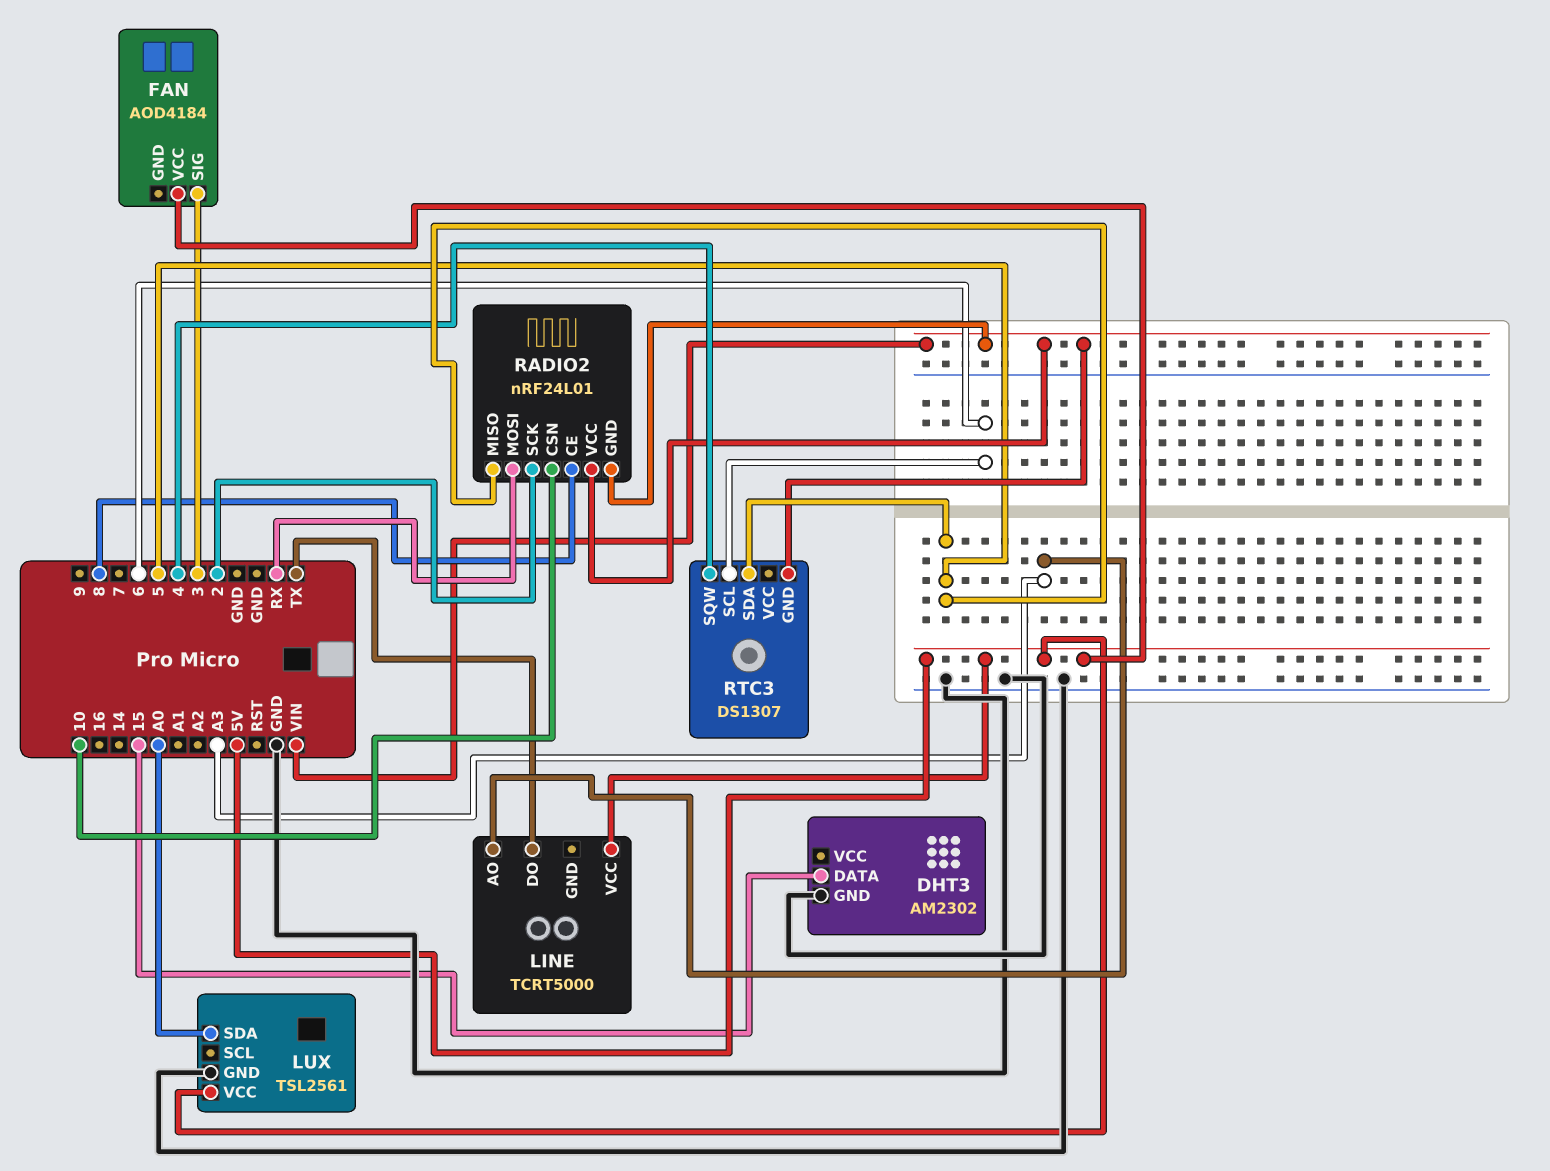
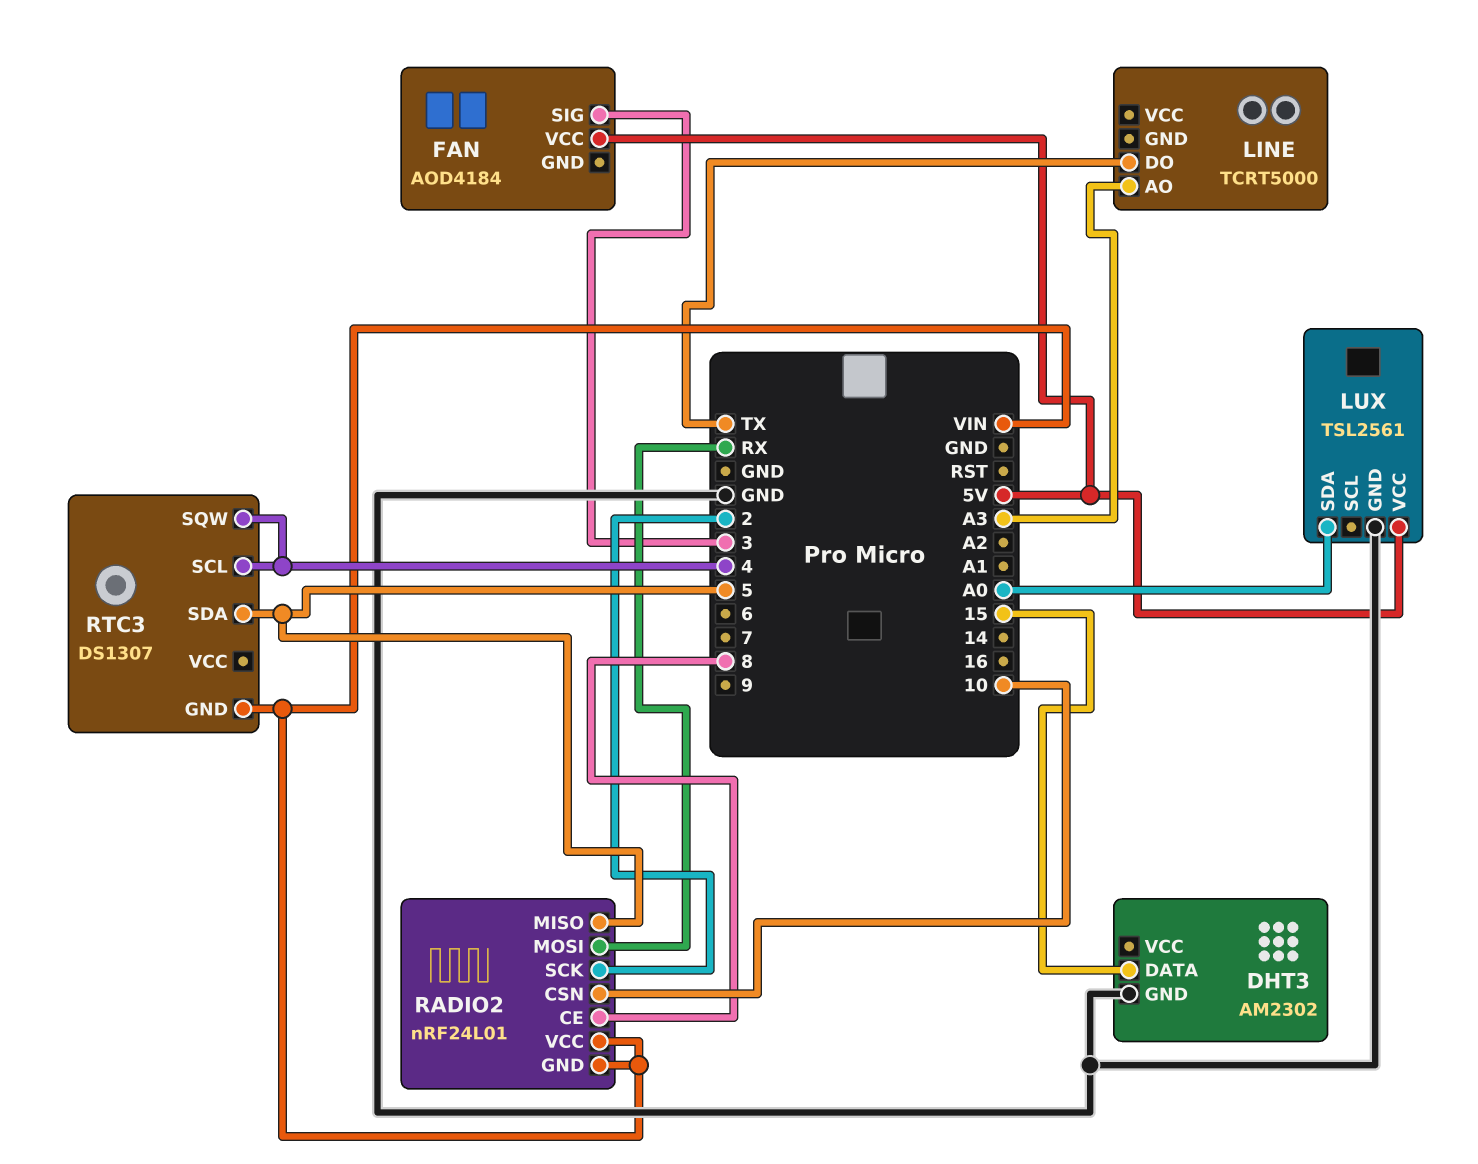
LINE pin VCC: 5V -> none
RTC3 pin SCL: 6 -> 4

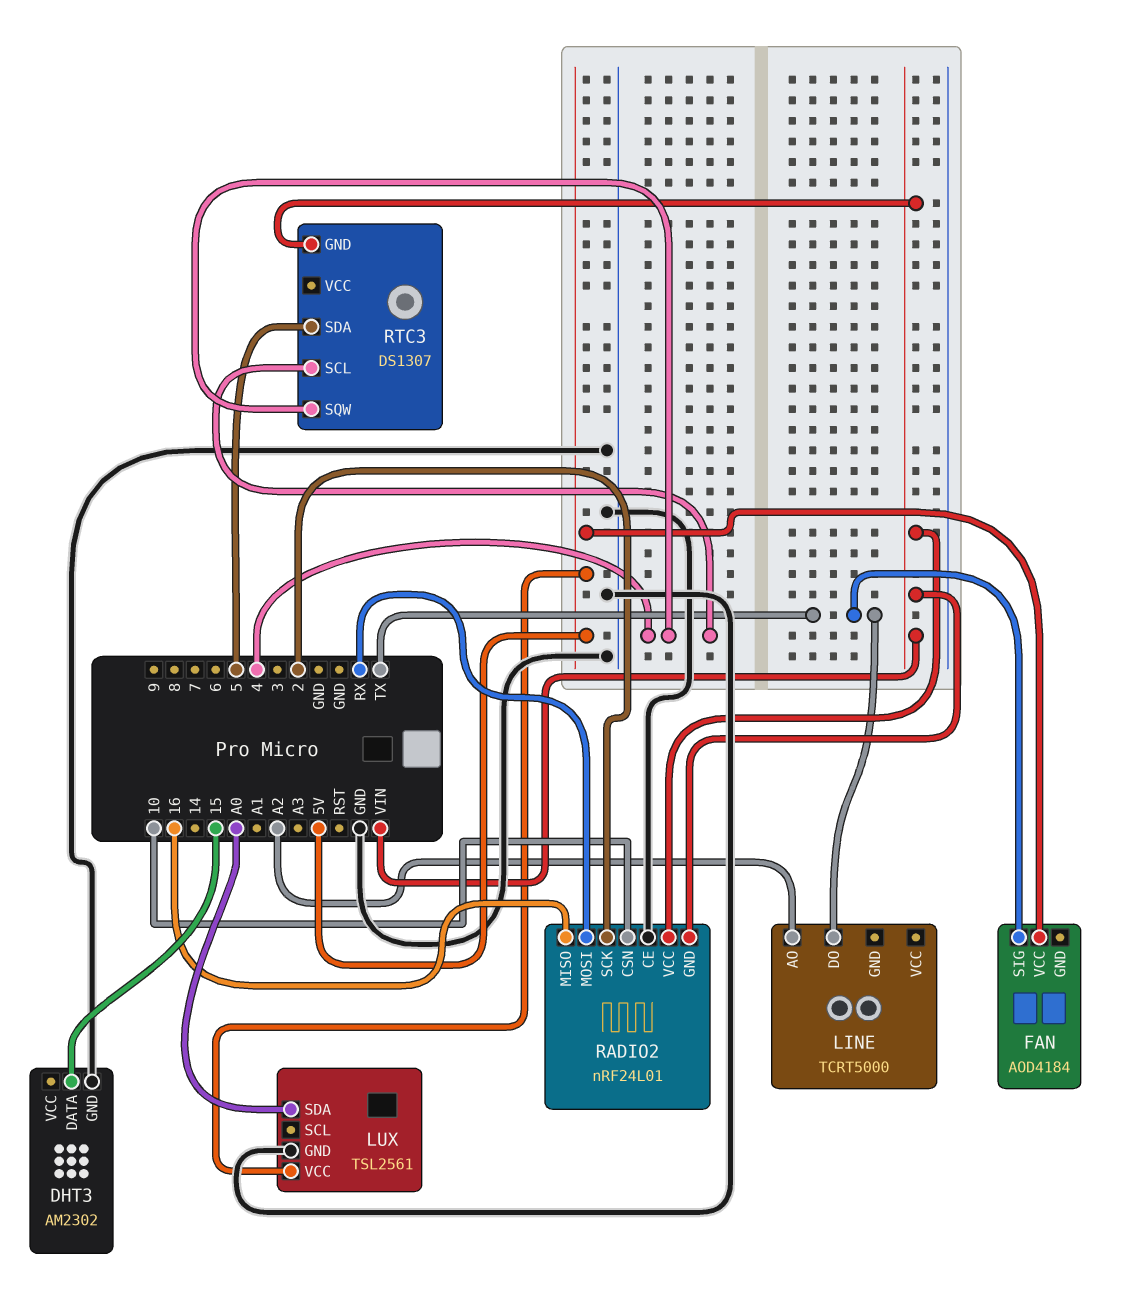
FAN pin SIG: 3 -> TX
LINE pin AO: A3 -> A2
RADIO2 pin CE: 8 -> GND
RADIO2 pin MISO: 5 -> 16

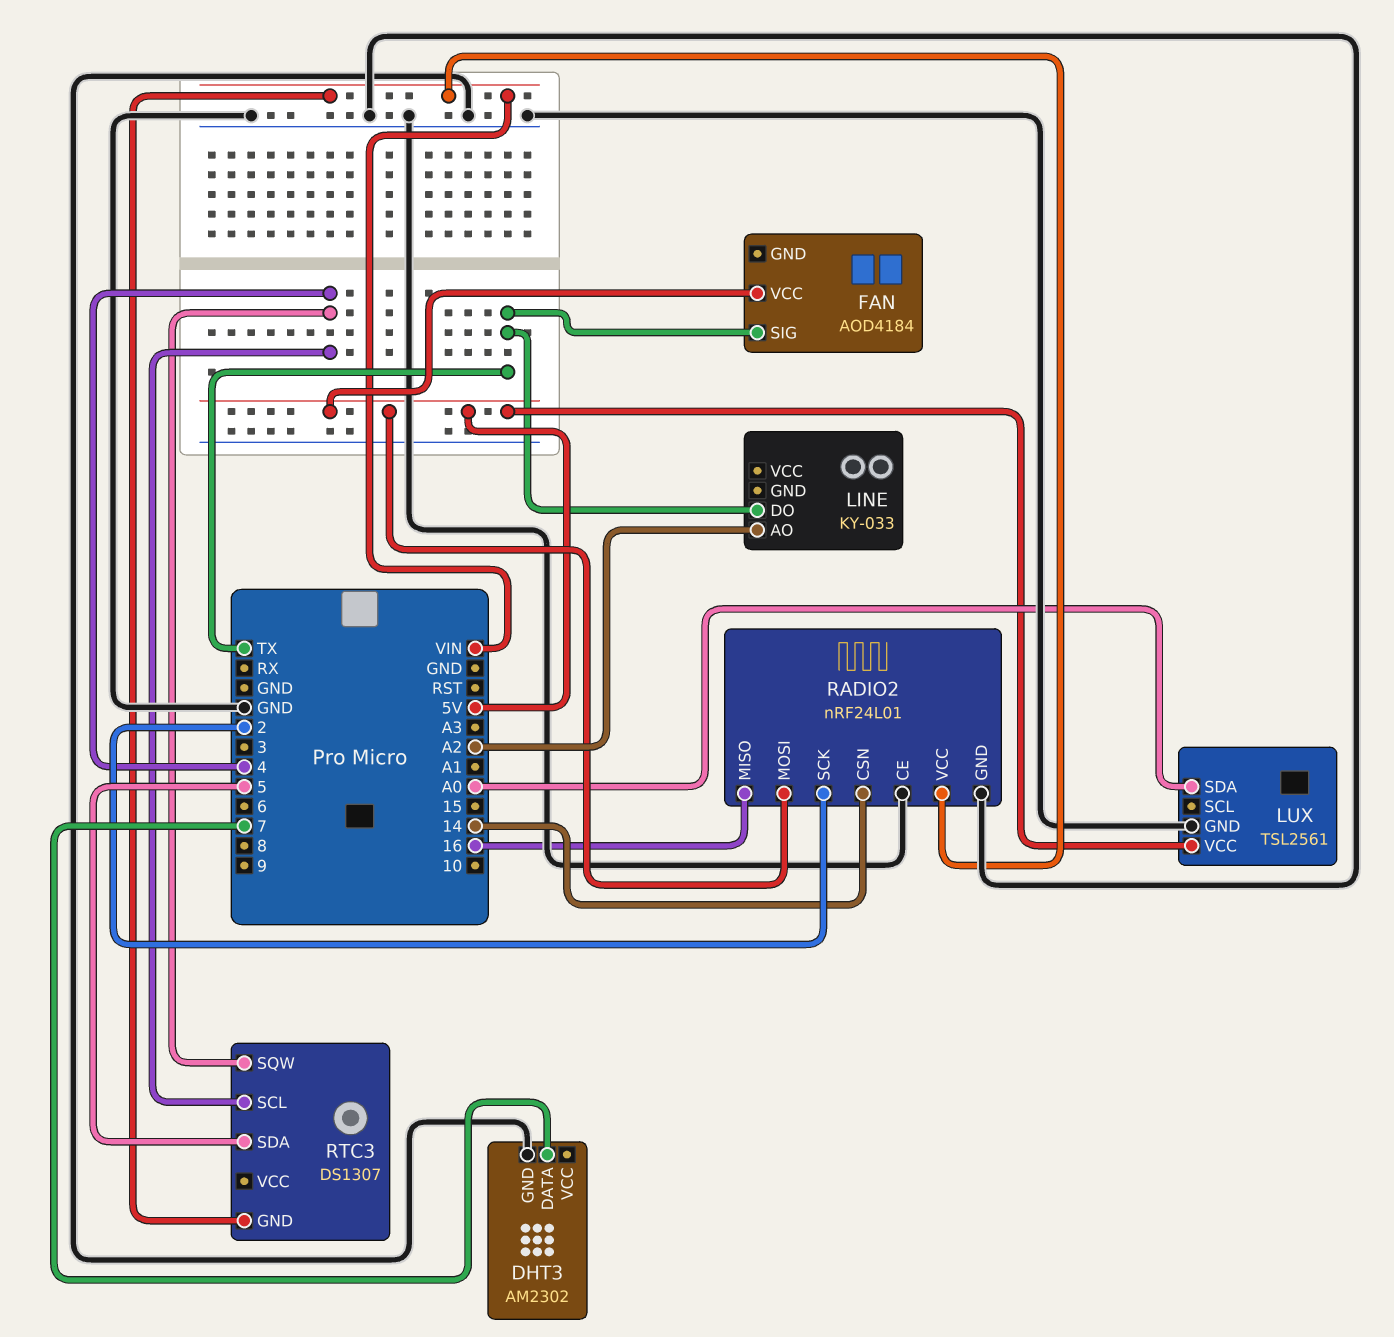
DHT3 pin DATA: 15 -> 7
LINE: TCRT5000 -> KY-033
RADIO2 pin CSN: 10 -> 14
RADIO2 pin GND: VIN -> GND
RADIO2 pin MOSI: RX -> 5V

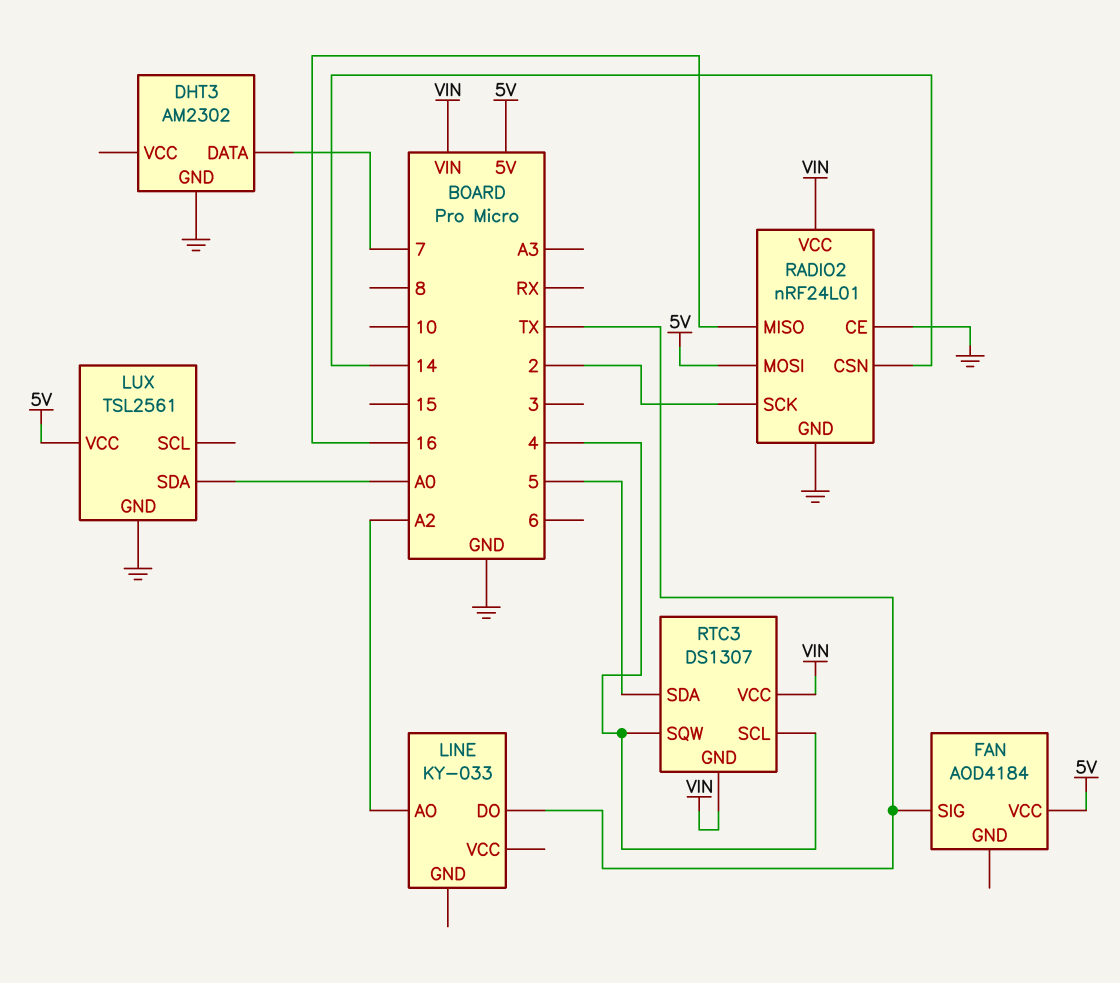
RTC3 pin VCC: none -> VIN

